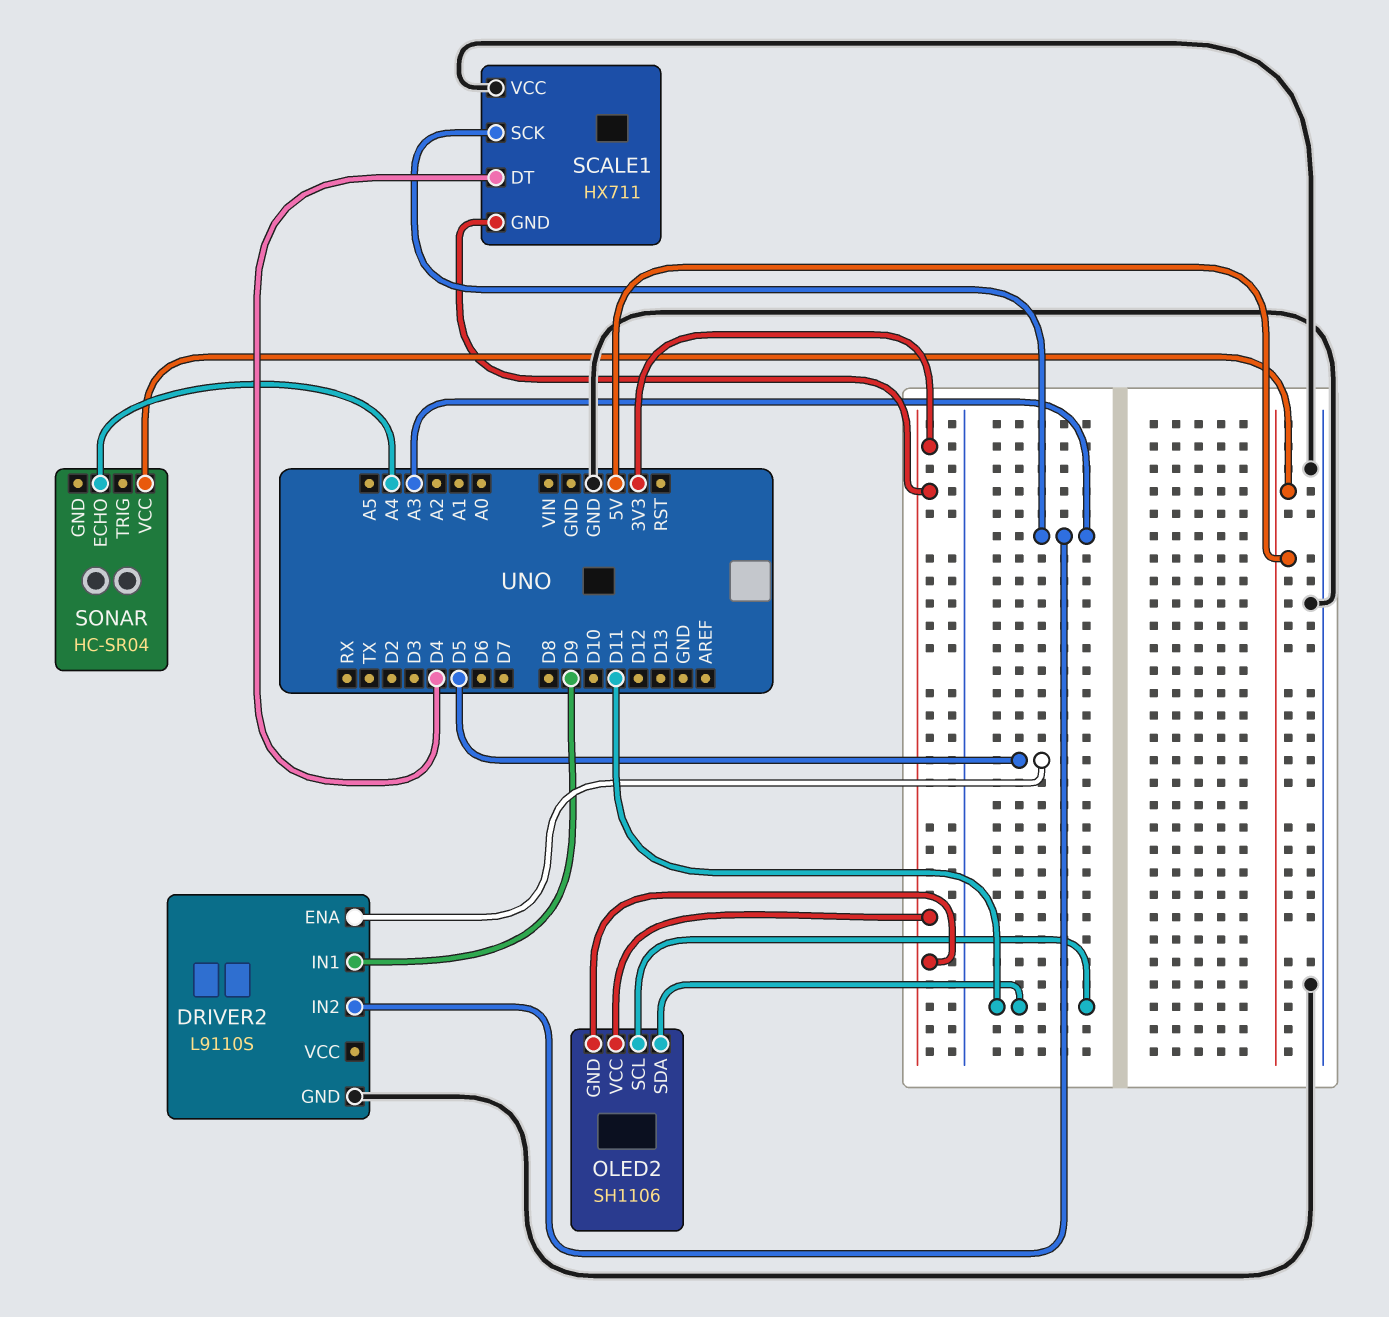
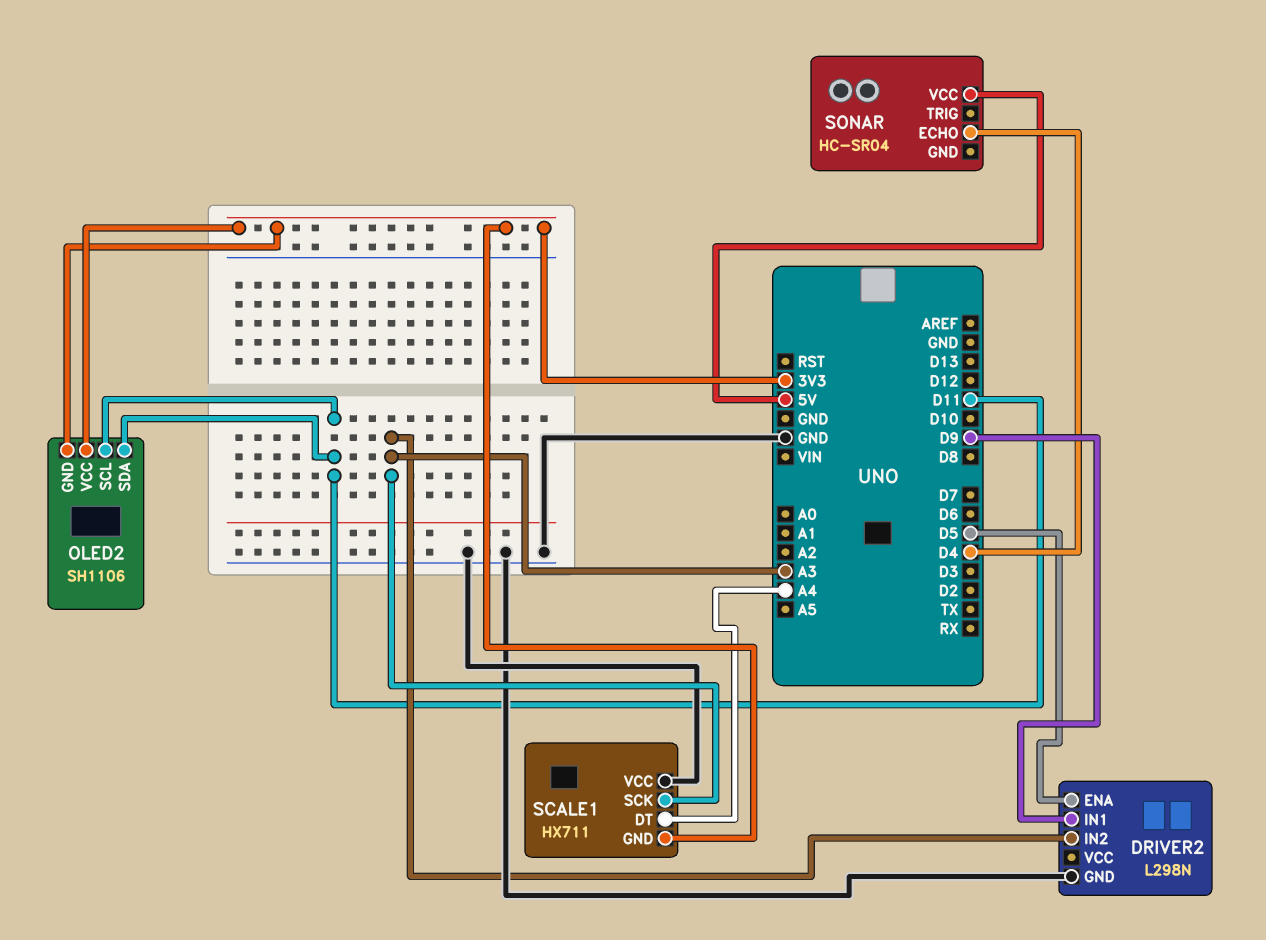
DRIVER2: L9110S -> L298N
SCALE1 pin DT: D4 -> A4
SONAR pin ECHO: A4 -> D4

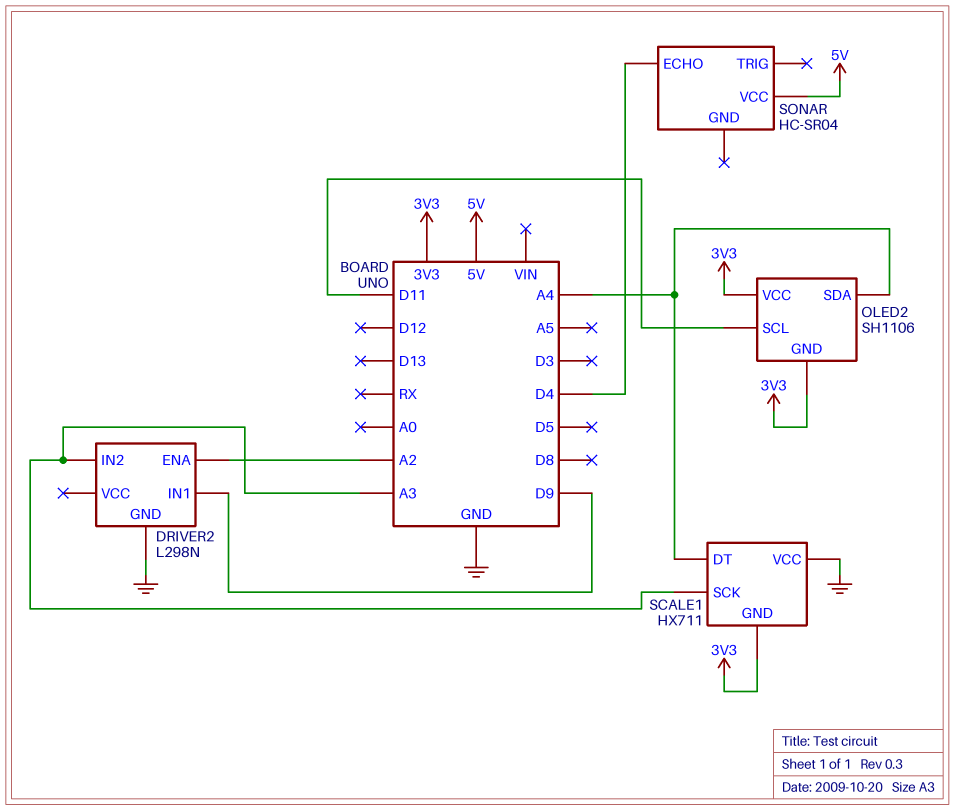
DRIVER2 pin ENA: D5 -> A2
OLED2 pin SDA: D11 -> A4

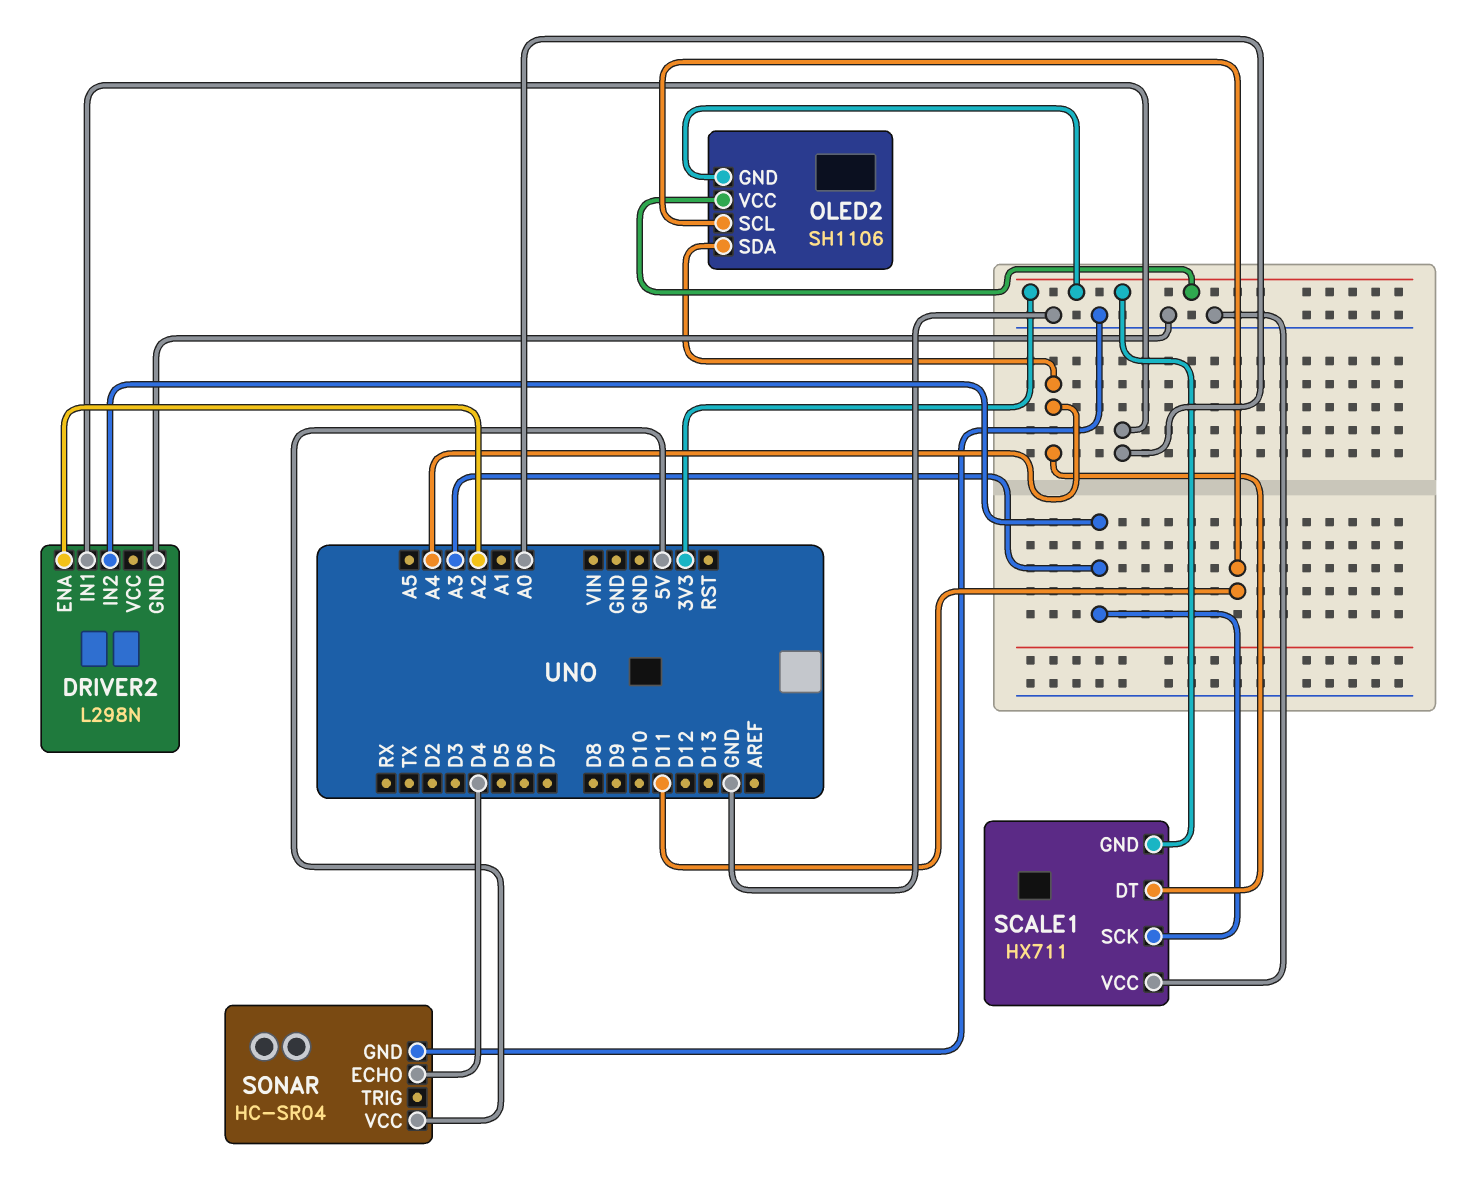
DRIVER2 pin IN1: D9 -> A0
SONAR pin GND: none -> GND

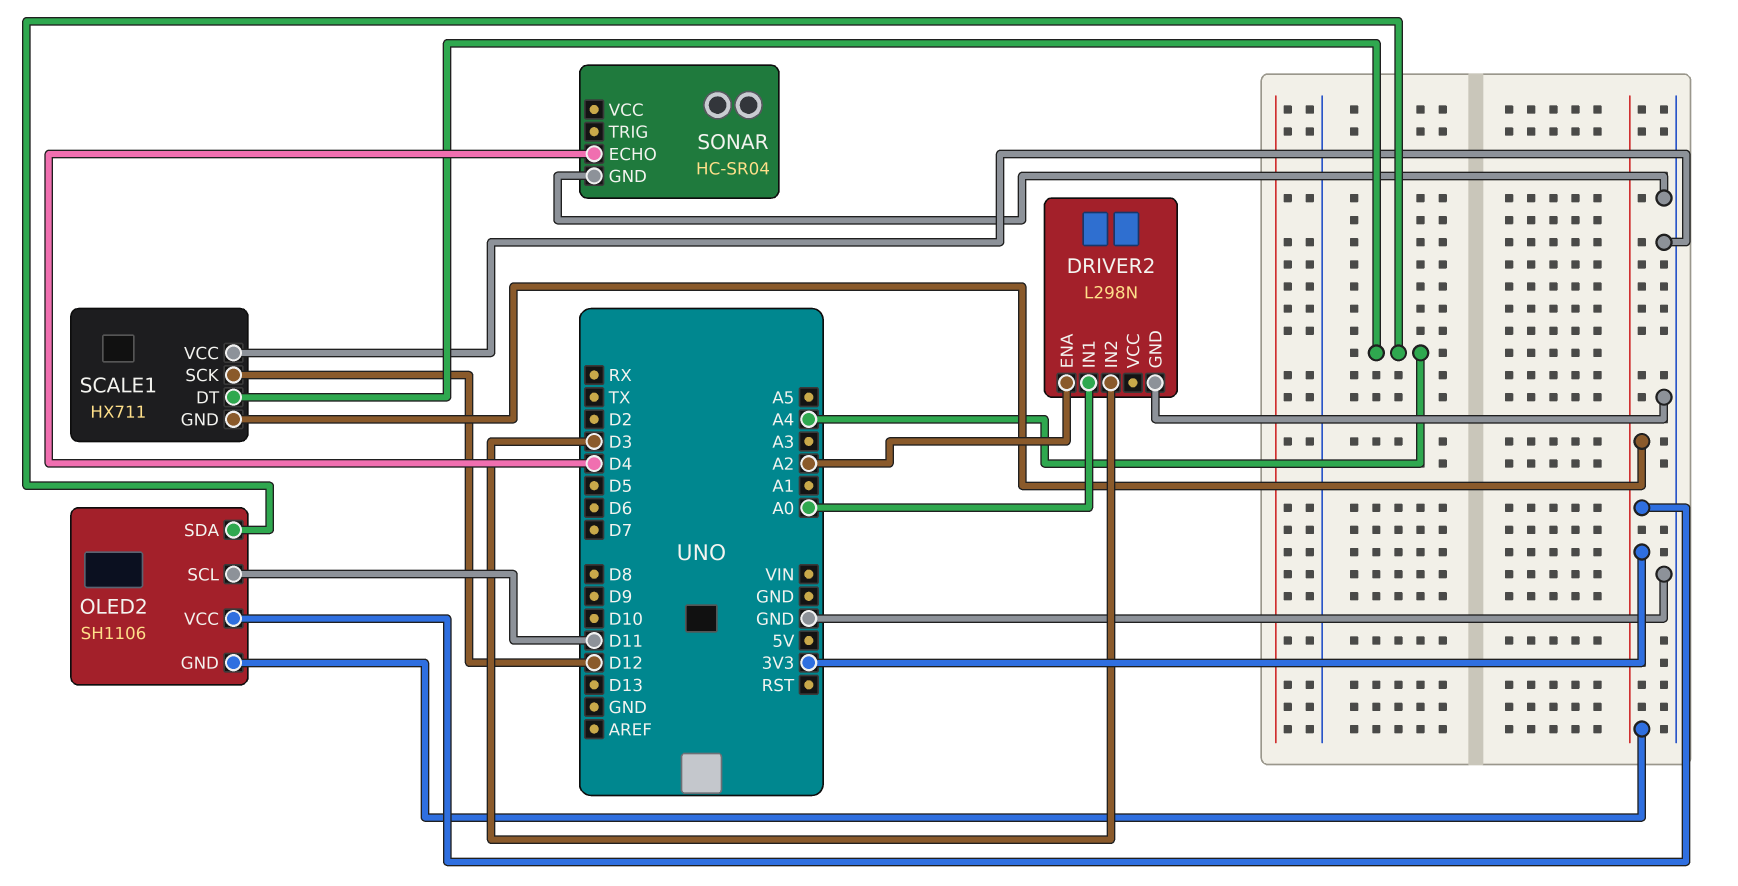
DRIVER2 pin IN2: A3 -> D3
SCALE1 pin SCK: A3 -> D12
SONAR pin VCC: 5V -> none

